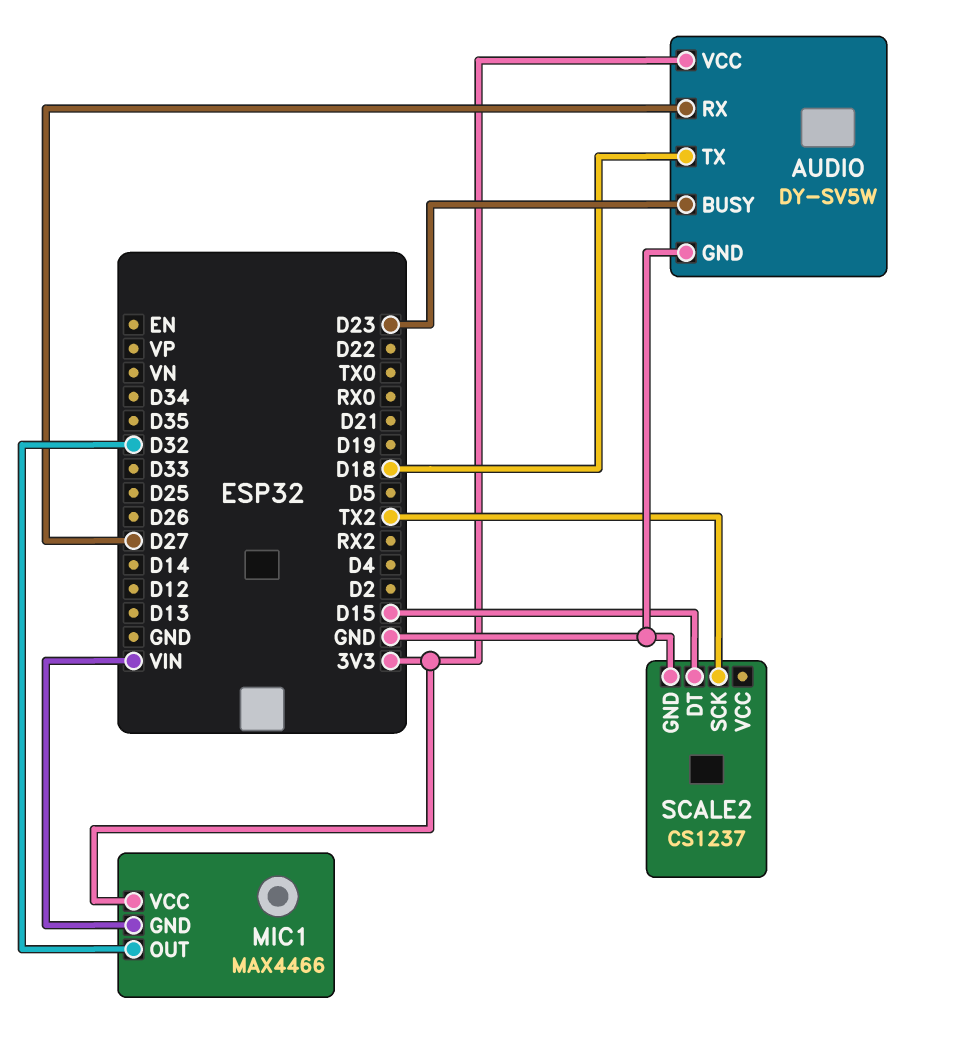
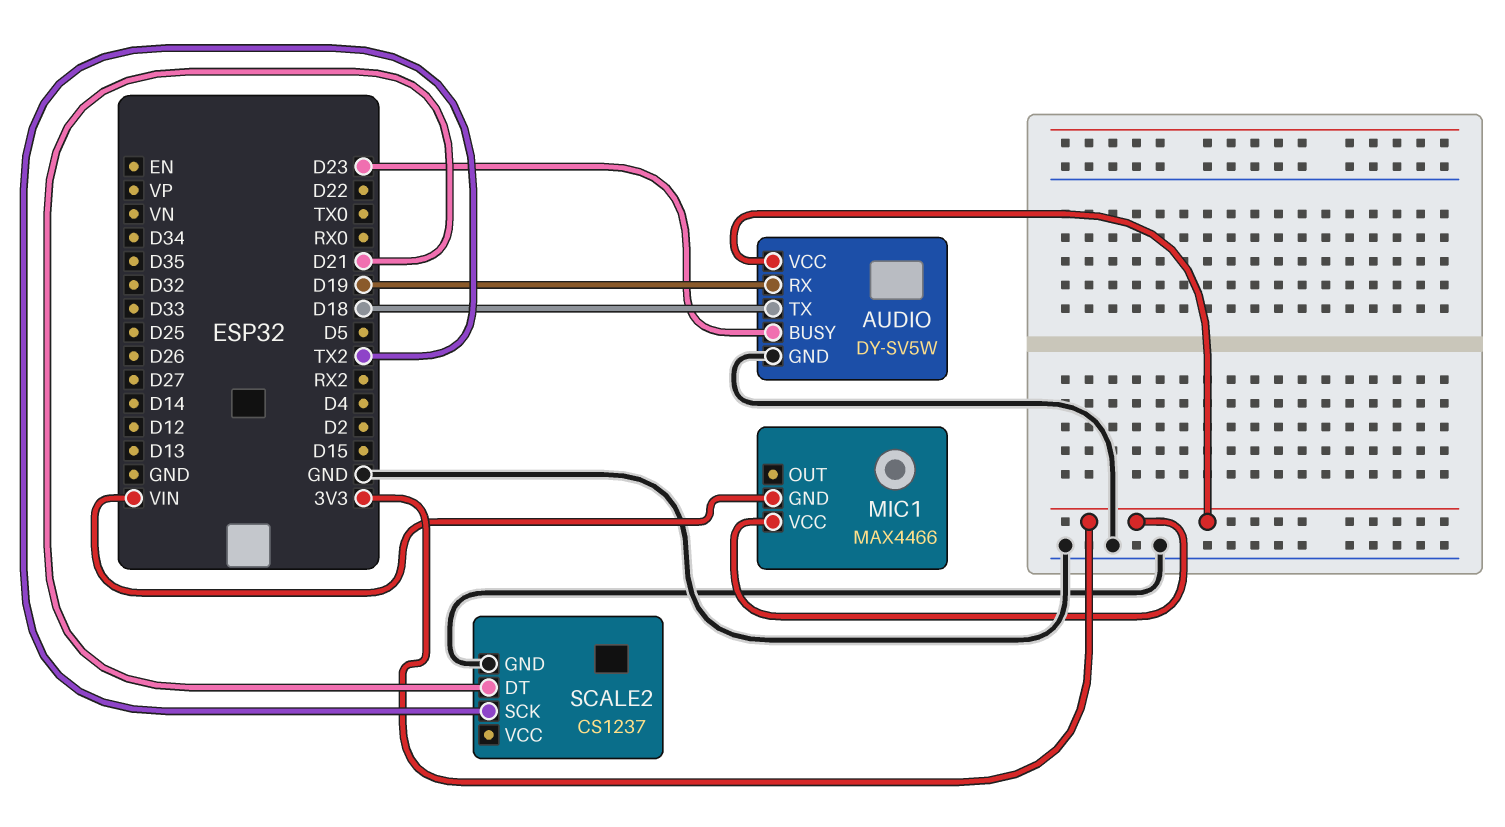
AUDIO pin RX: D27 -> D19
MIC1 pin OUT: D32 -> none
SCALE2 pin DT: D15 -> D21

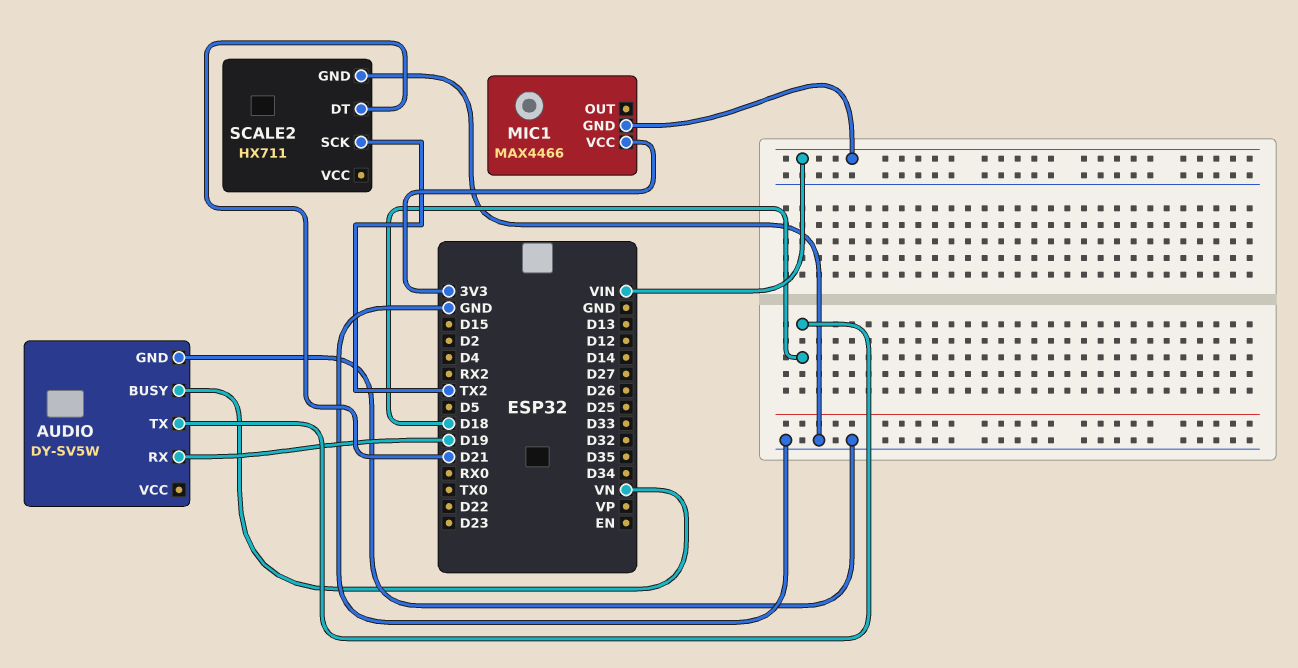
AUDIO pin BUSY: D23 -> VN
AUDIO pin VCC: 3V3 -> none
SCALE2: CS1237 -> HX711

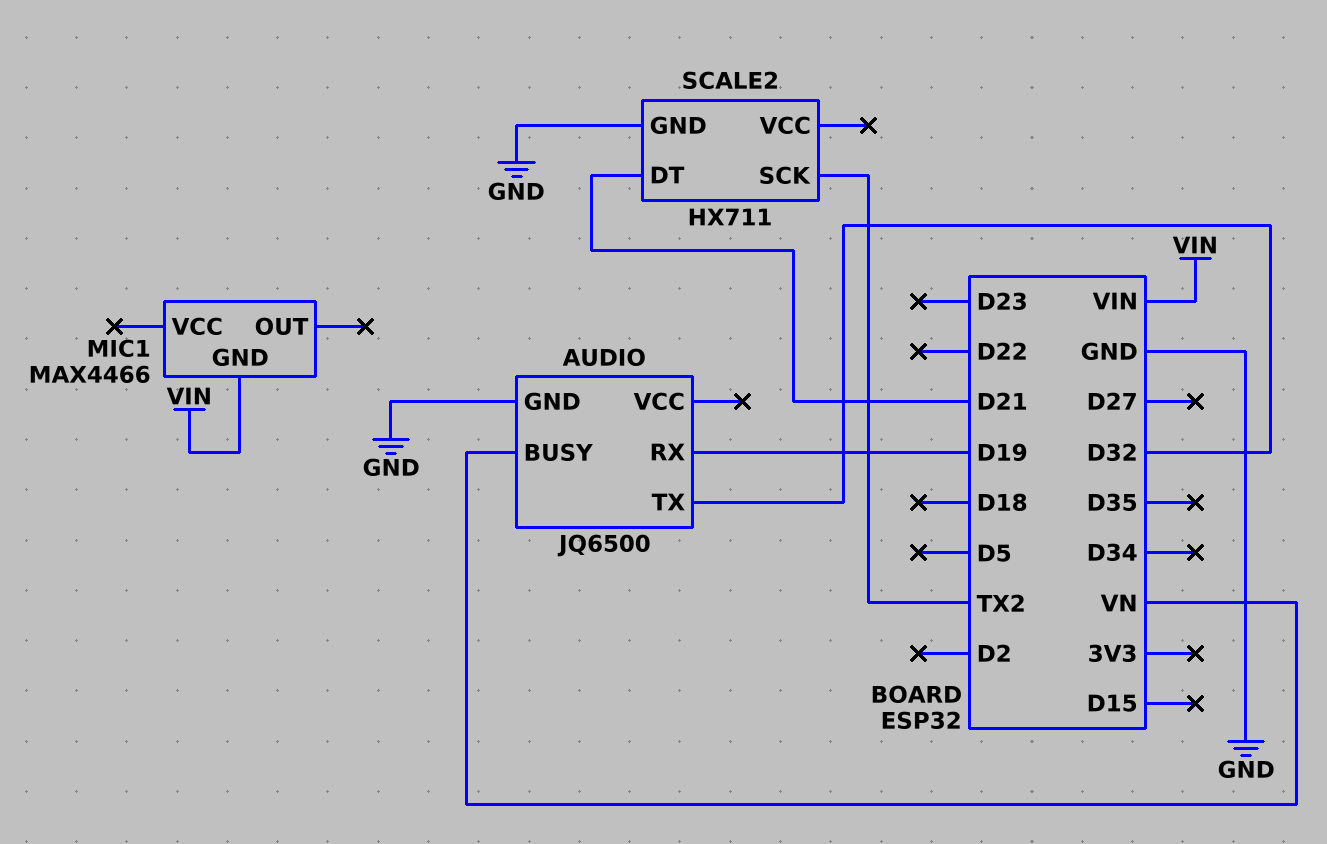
AUDIO: DY-SV5W -> JQ6500
AUDIO pin TX: D18 -> D32
MIC1 pin VCC: 3V3 -> none

